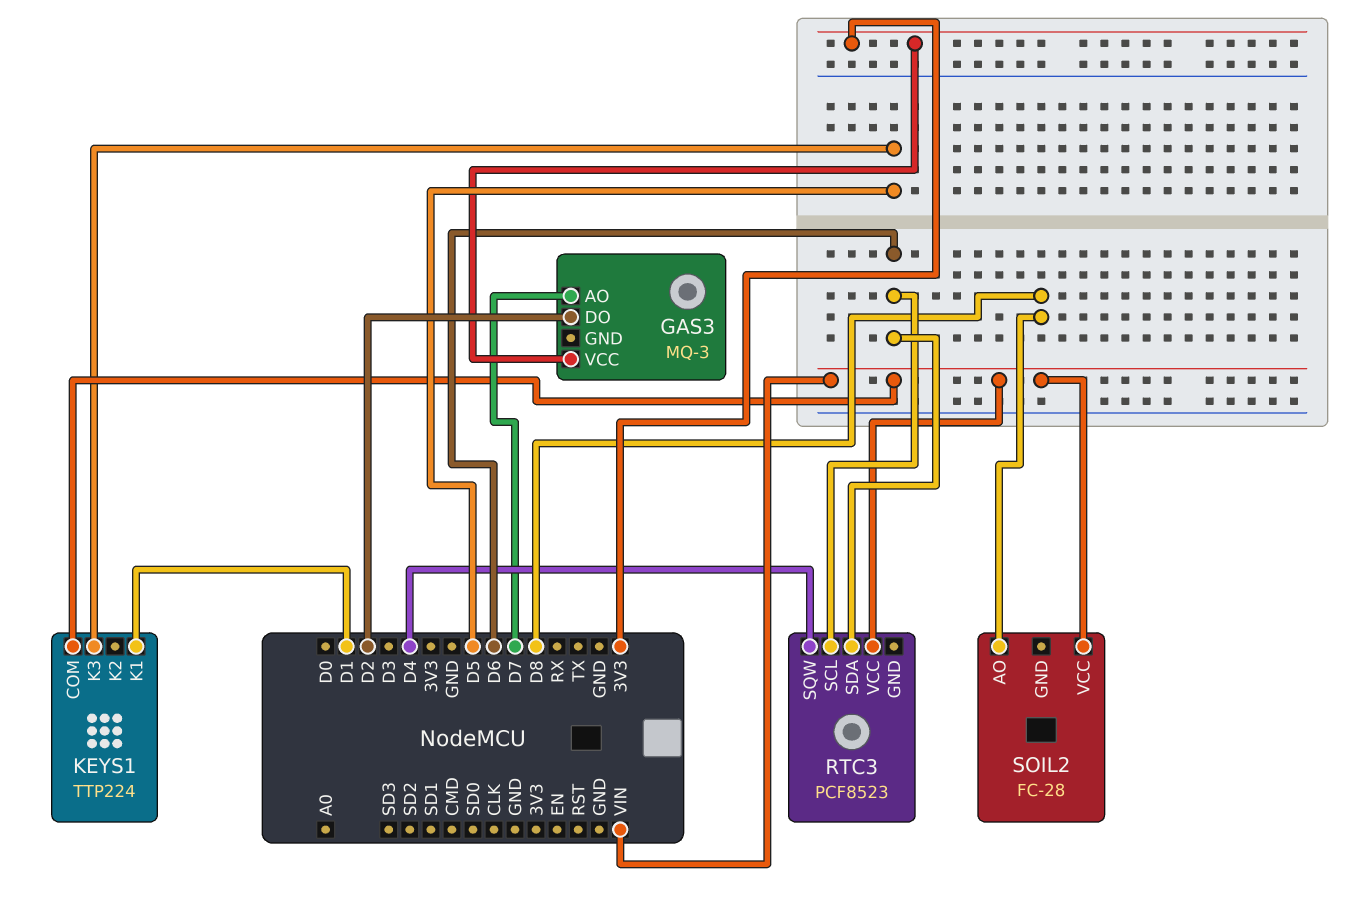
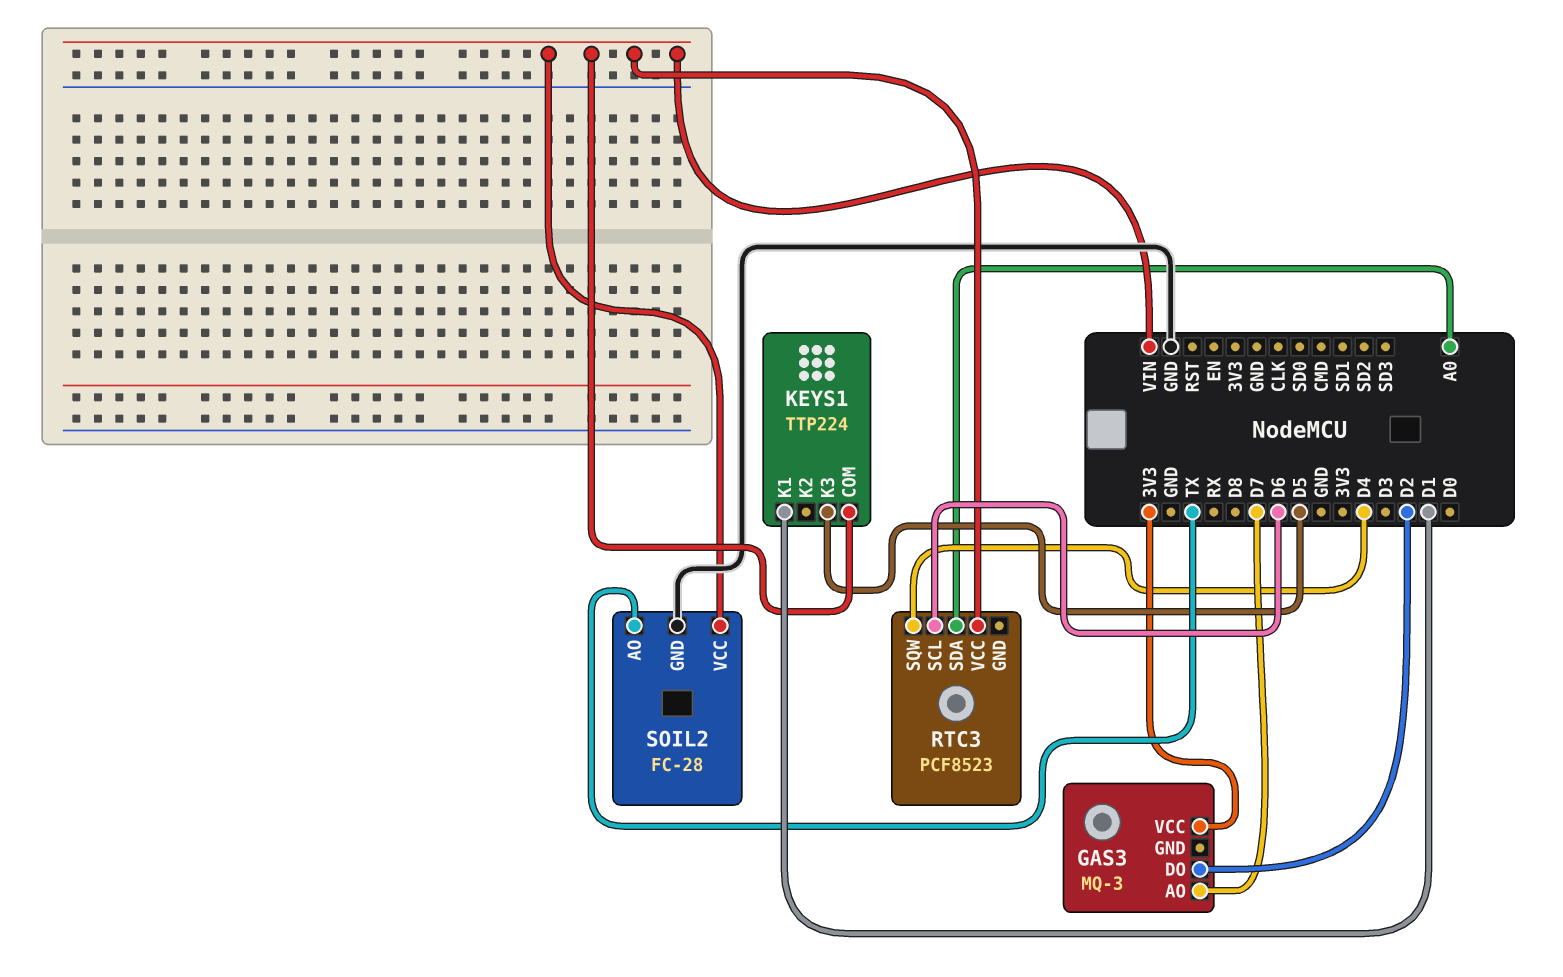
RTC3 pin SDA: D6 -> A0
SOIL2 pin AO: D8 -> TX
SOIL2 pin GND: none -> GND

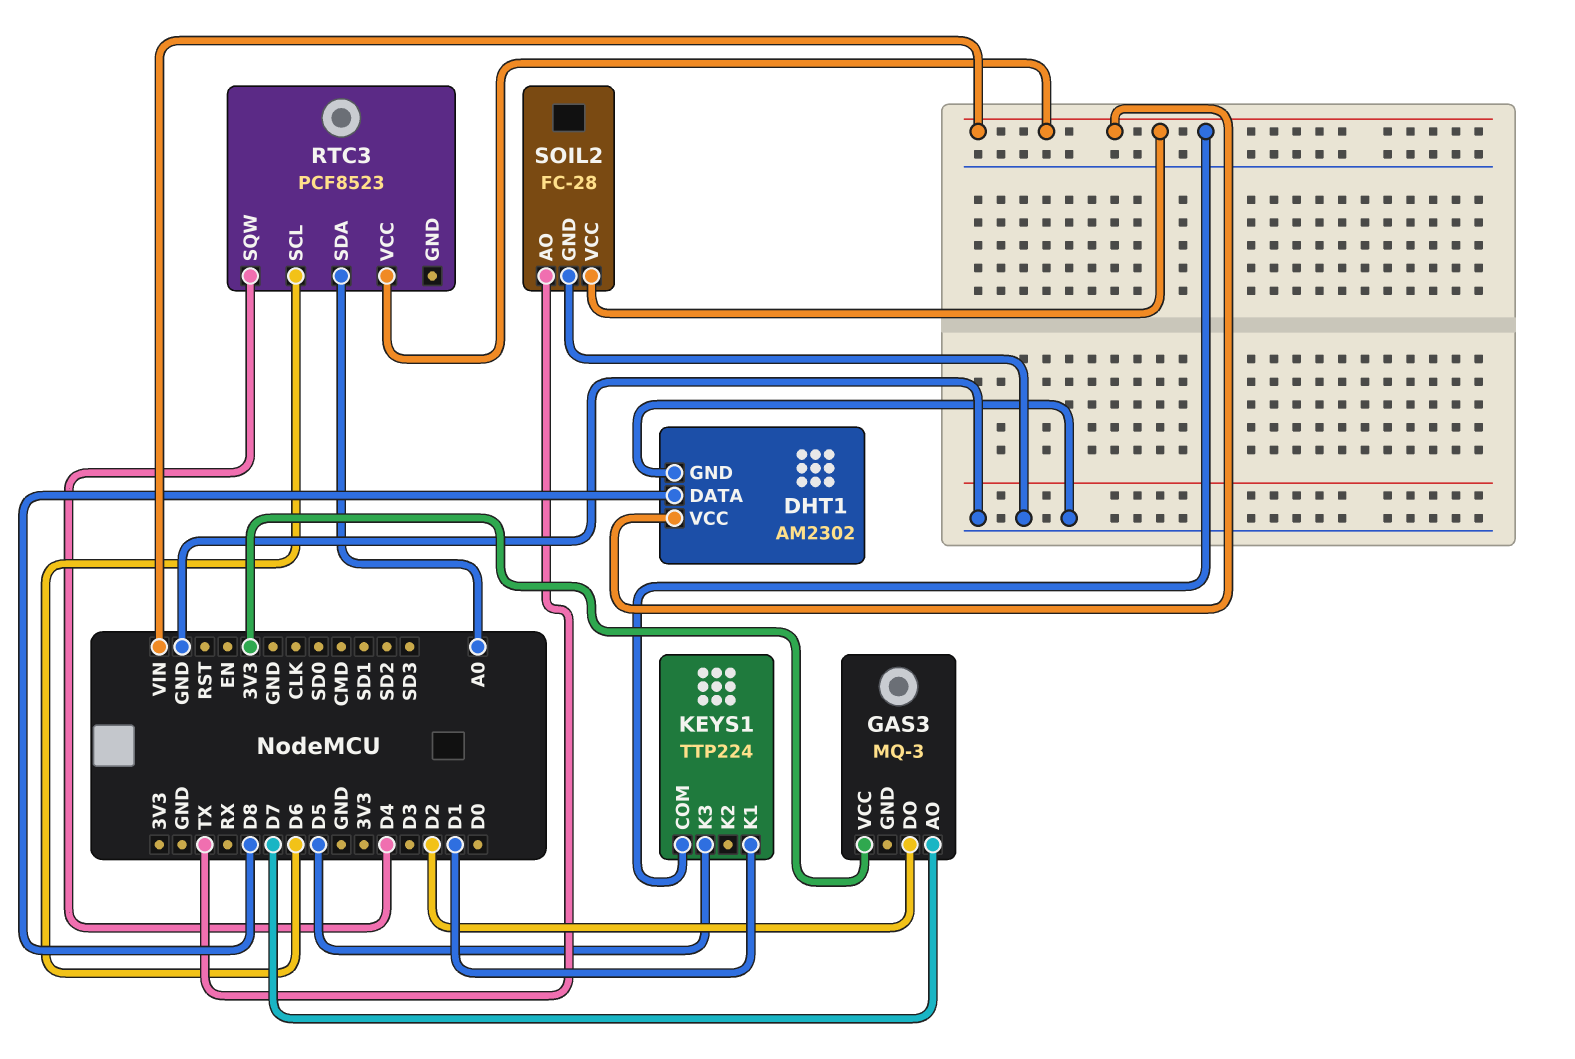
DHT1: none -> AM2302
DHT1 pin DATA: none -> D8
DHT1 pin GND: none -> GND
DHT1 pin VCC: none -> VIN

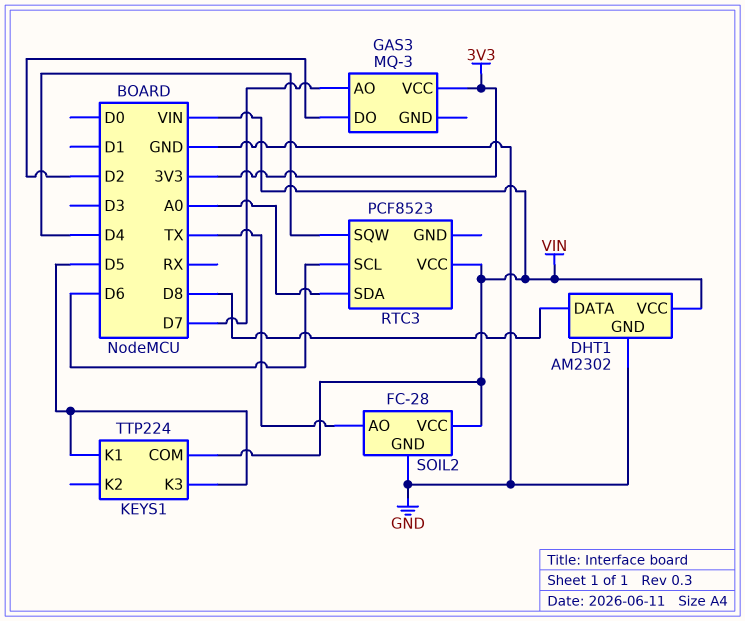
KEYS1 pin K1: D1 -> D5

